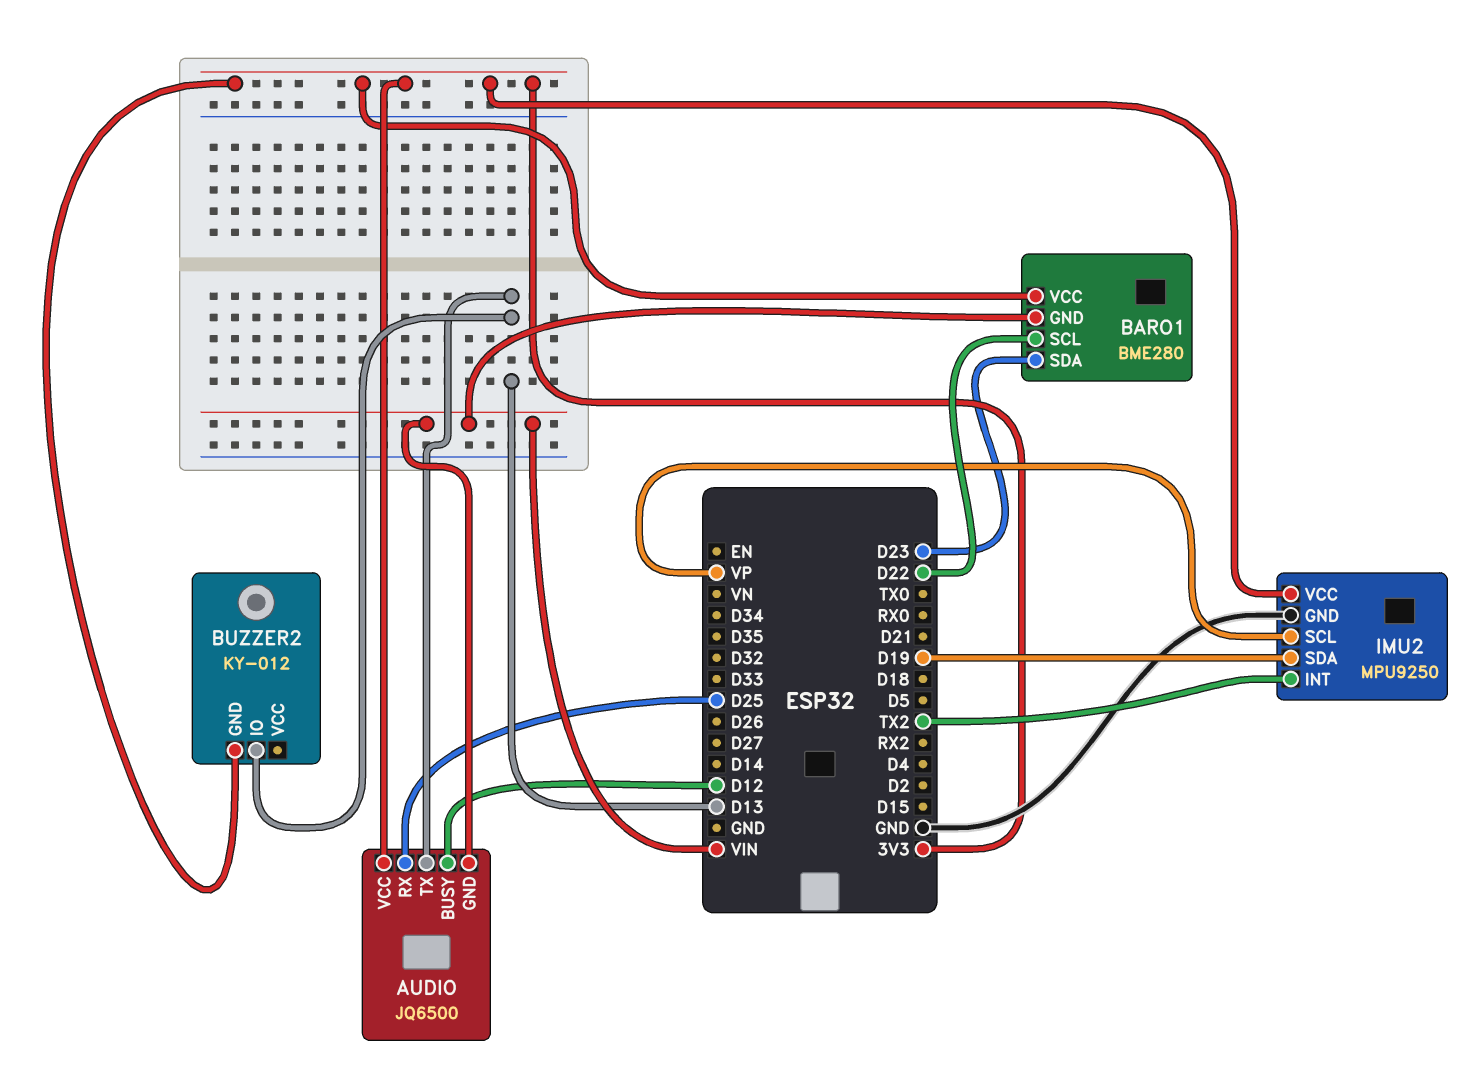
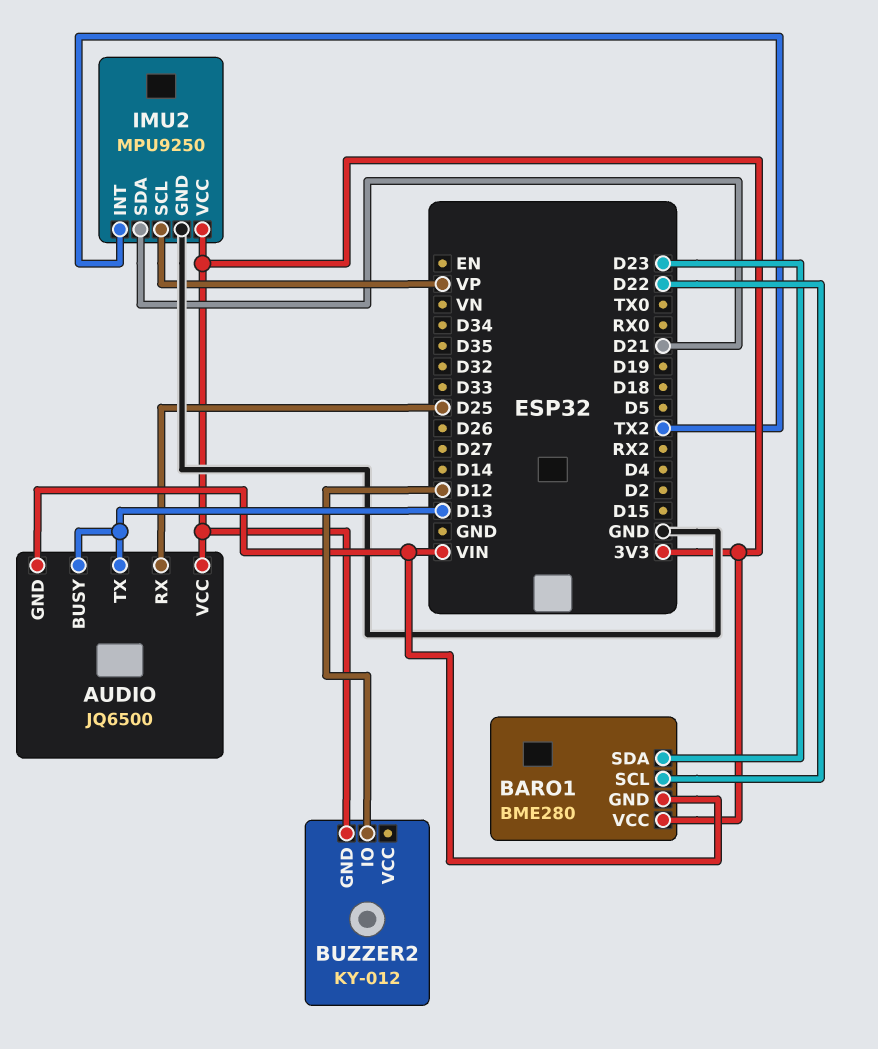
AUDIO pin BUSY: D12 -> D13
BUZZER2 pin IO: D13 -> D12
IMU2 pin SDA: D19 -> D21

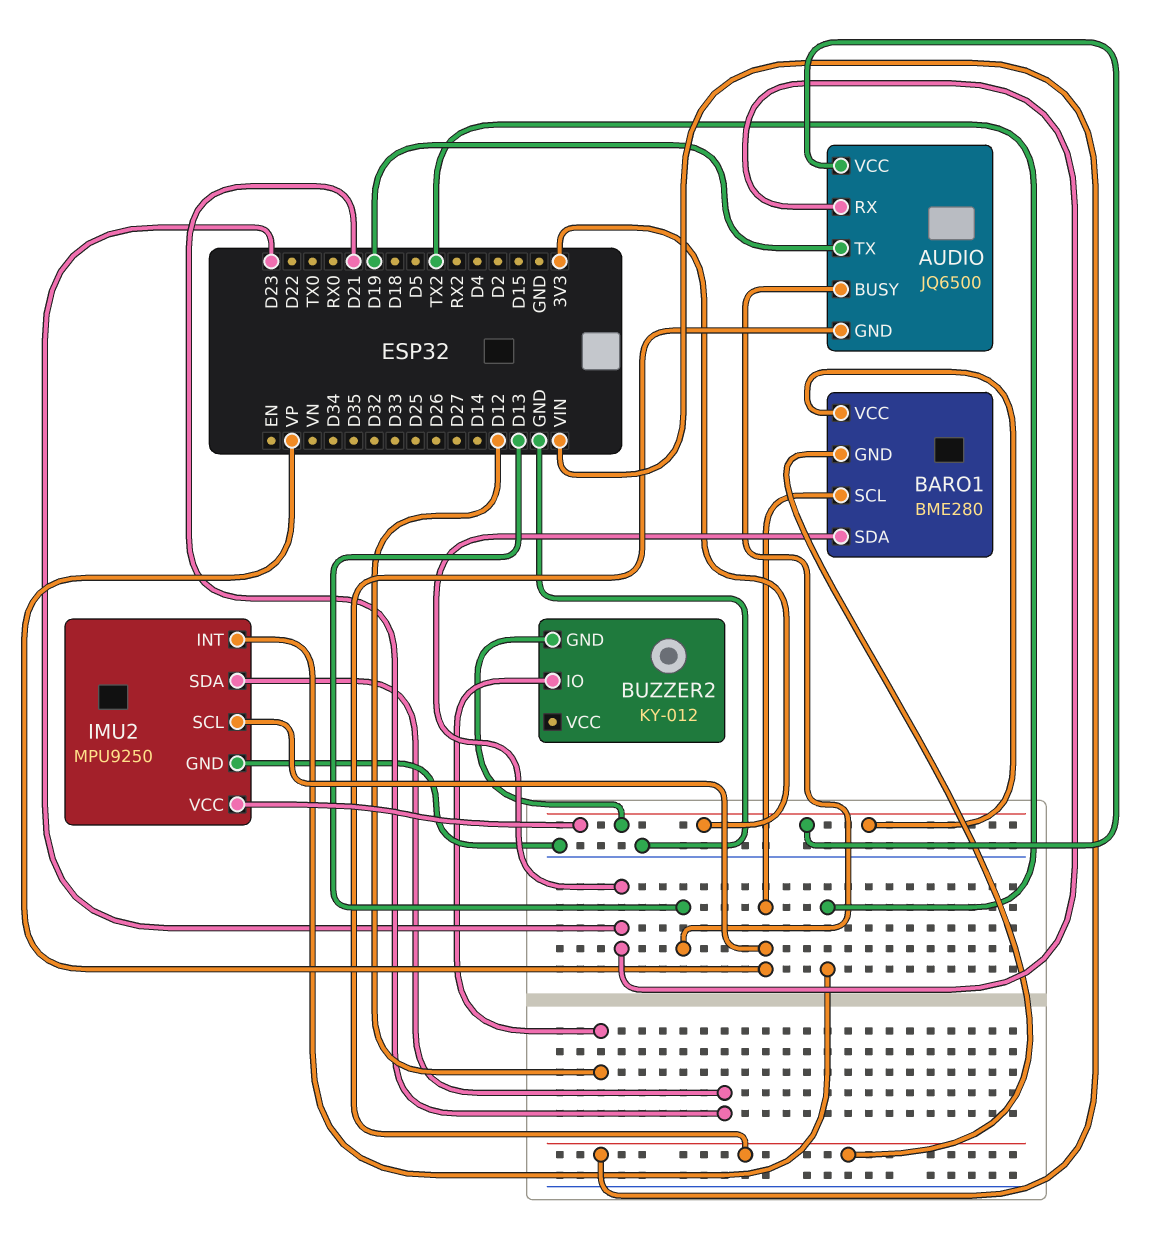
AUDIO pin RX: D25 -> D23
AUDIO pin TX: D13 -> D19
BARO1 pin SCL: D22 -> VP

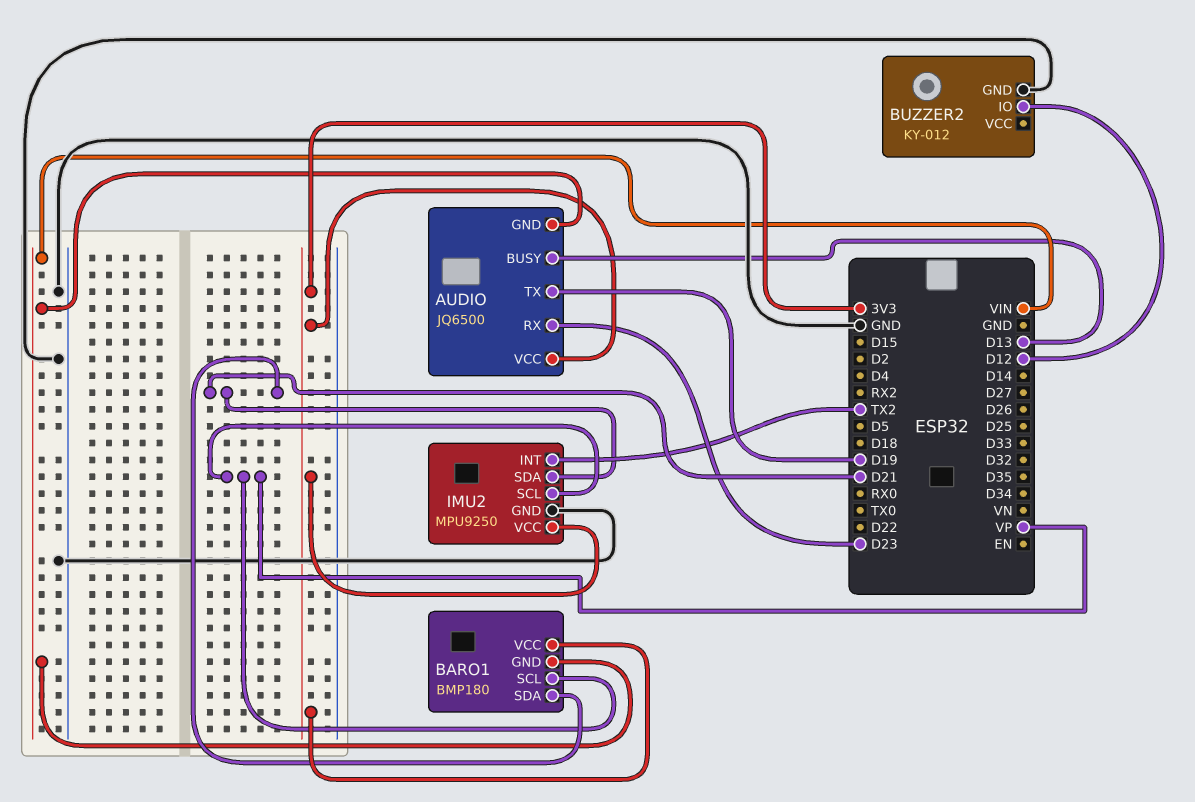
BARO1: BME280 -> BMP180
BARO1 pin SDA: D23 -> D21
BUZZER2 pin GND: 3V3 -> GND

